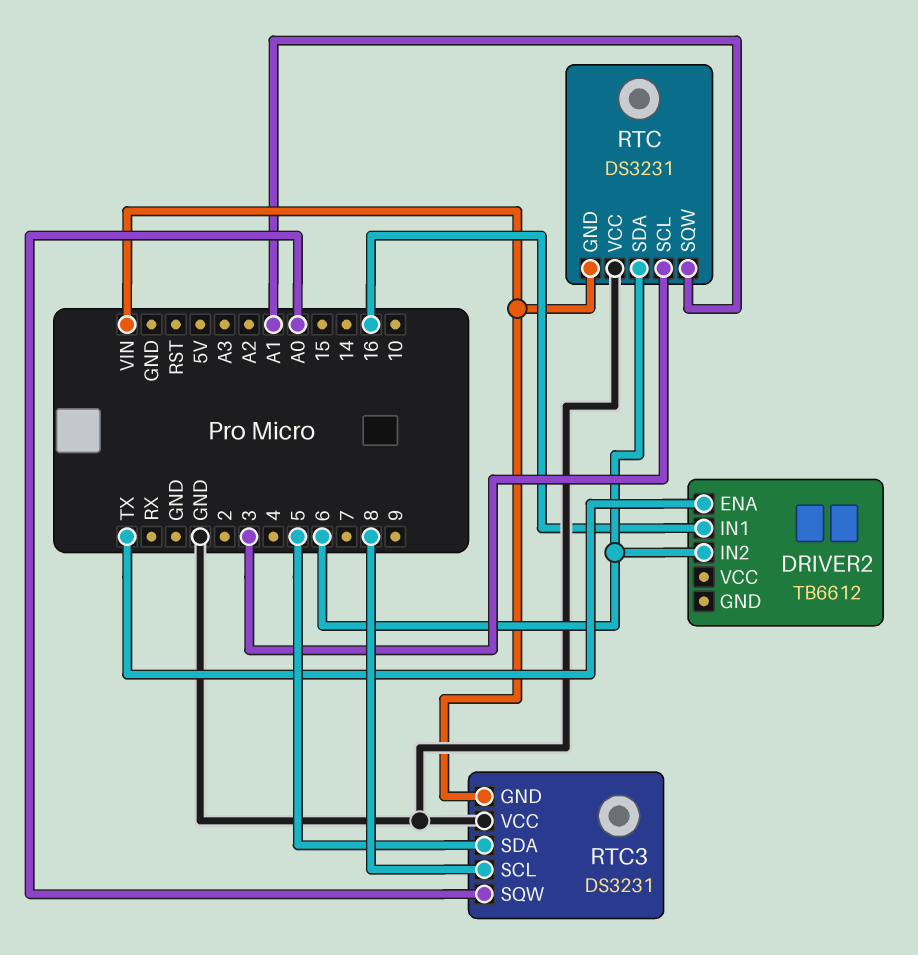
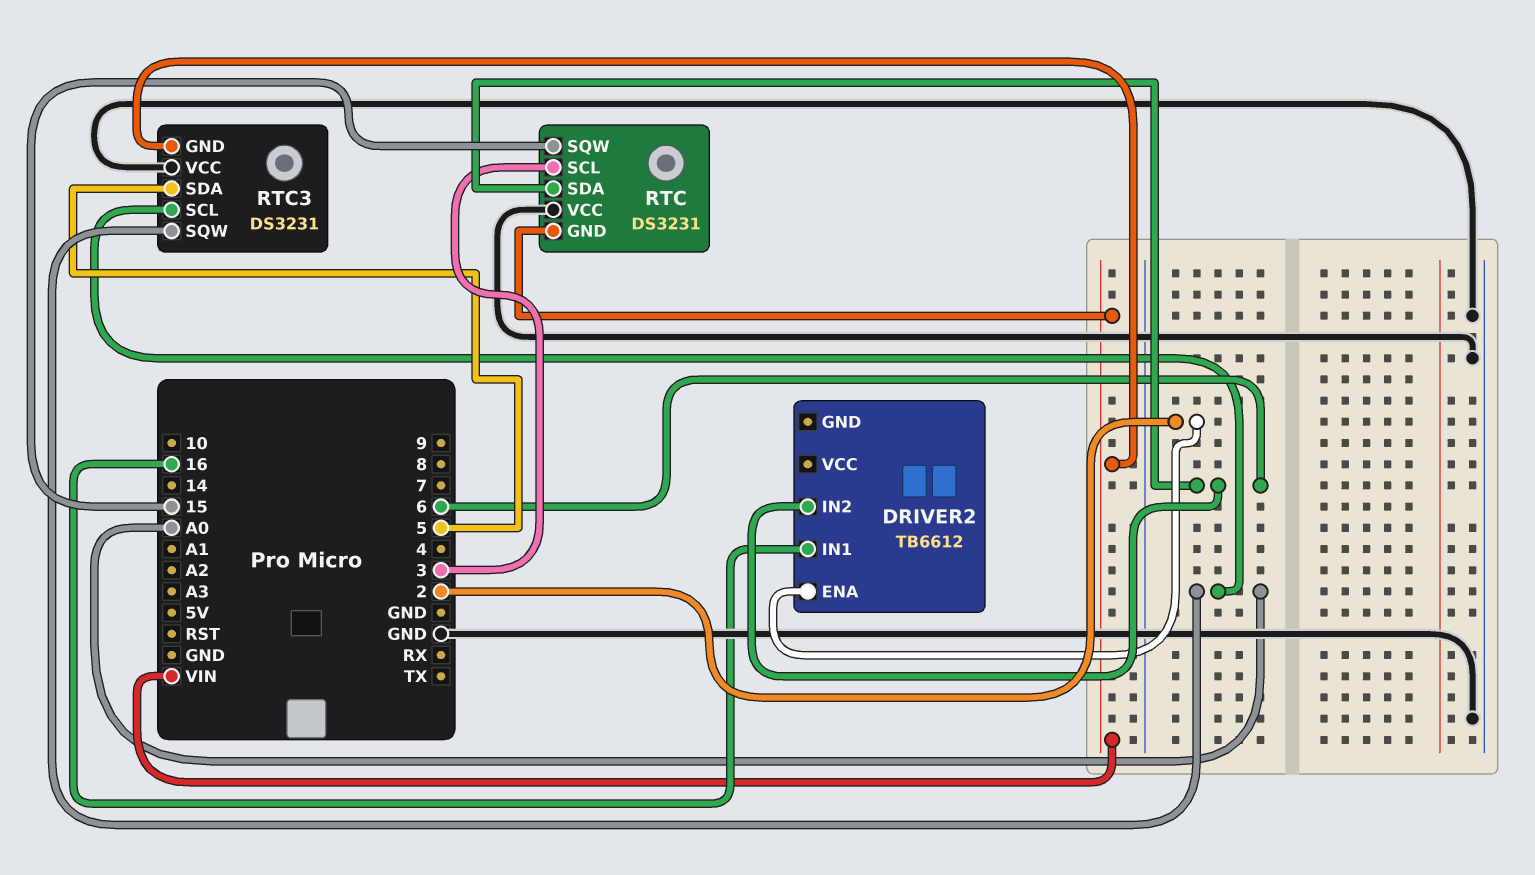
DRIVER2 pin ENA: TX -> 2
RTC pin SQW: A1 -> 15
RTC3 pin SCL: 8 -> A0

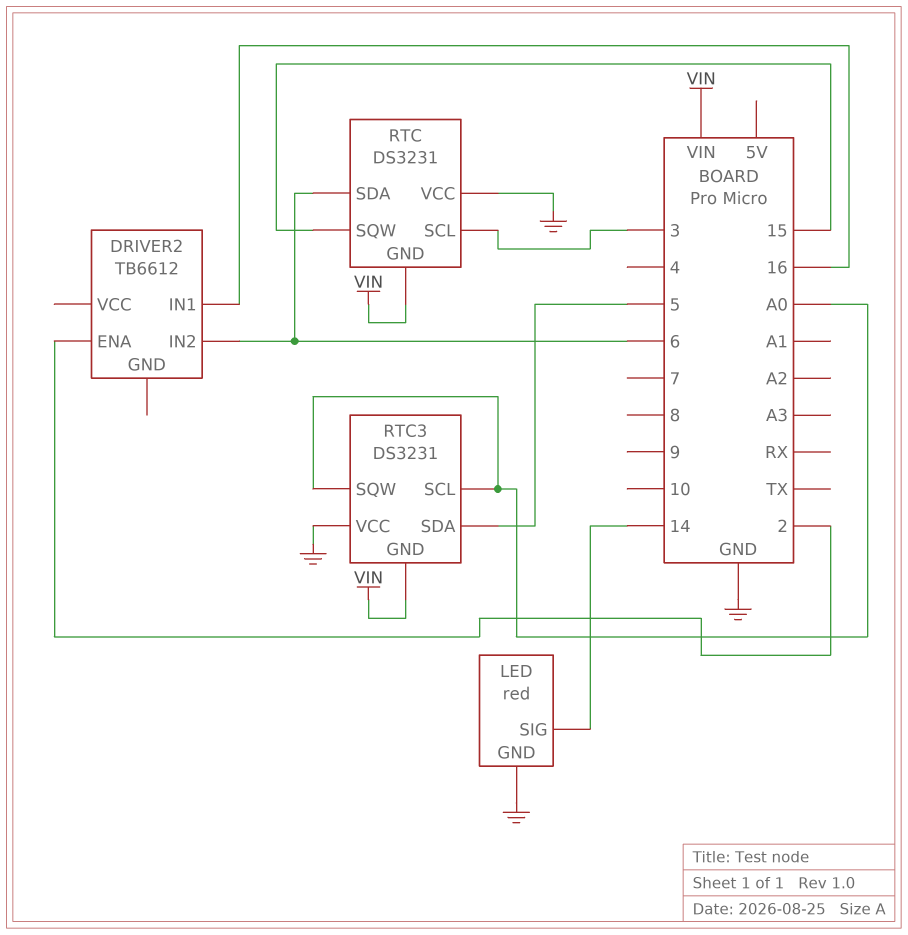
LED: none -> red
LED pin GND: none -> GND
LED pin SIG: none -> 14

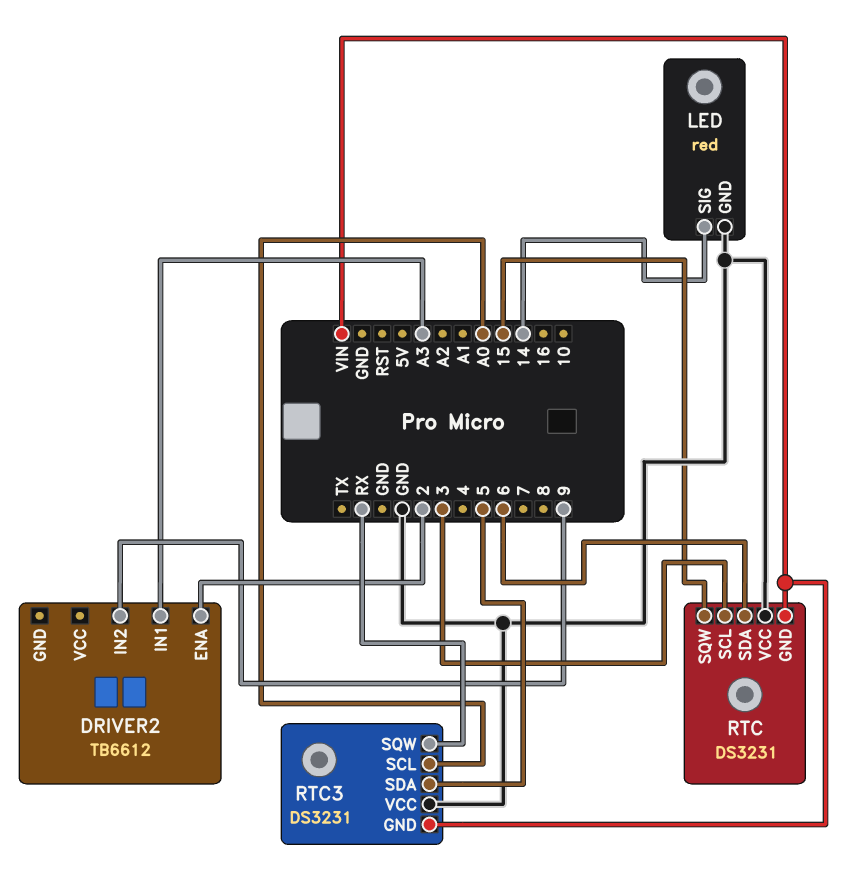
DRIVER2 pin IN1: 16 -> A3
DRIVER2 pin IN2: 6 -> 9
RTC3 pin SQW: A0 -> RX

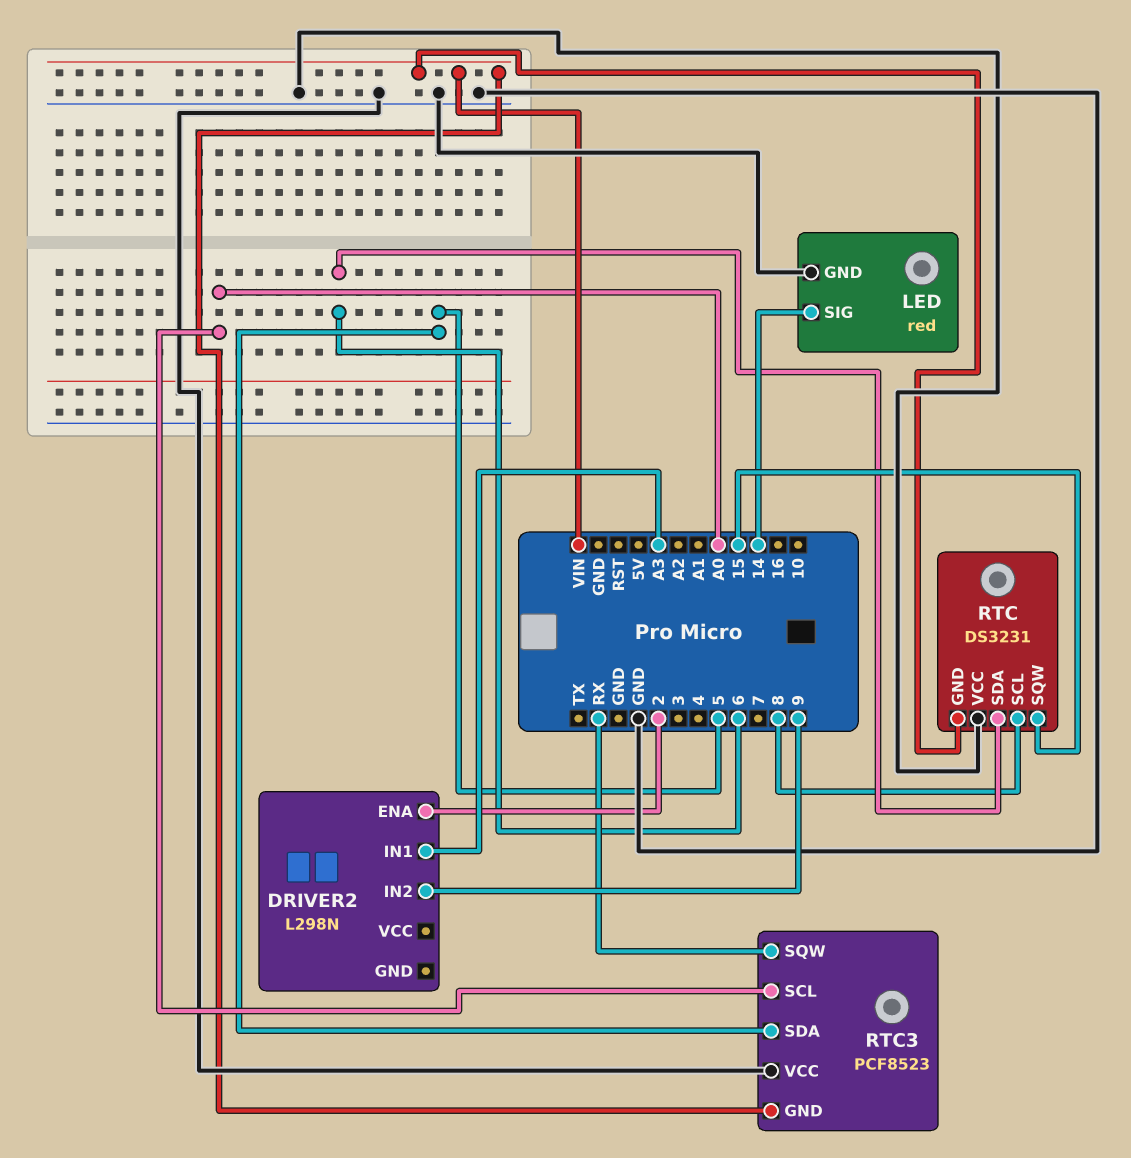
DRIVER2: TB6612 -> L298N
RTC pin SCL: 3 -> 8
RTC3: DS3231 -> PCF8523

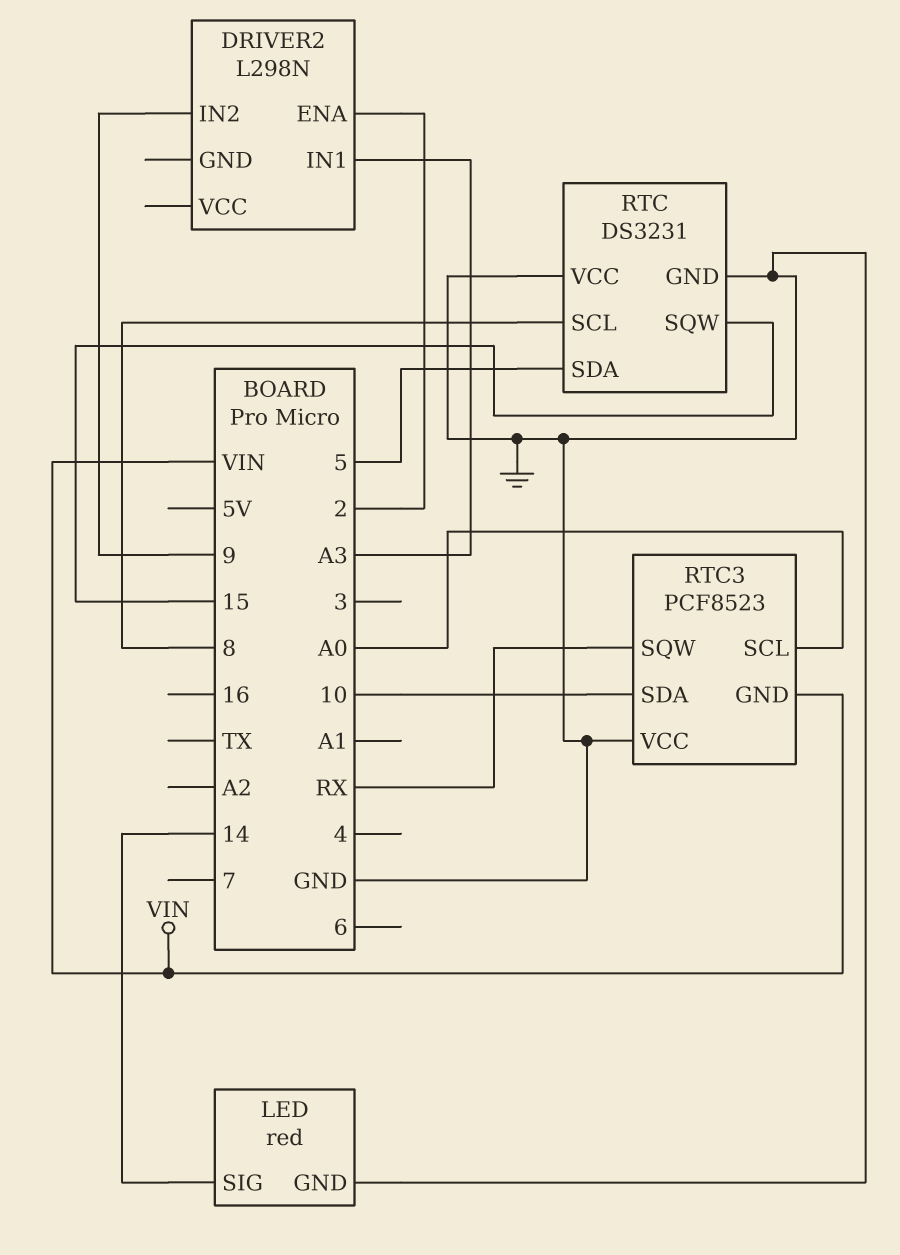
RTC pin GND: VIN -> GND
RTC pin SDA: 6 -> 5
RTC3 pin SDA: 5 -> 10

